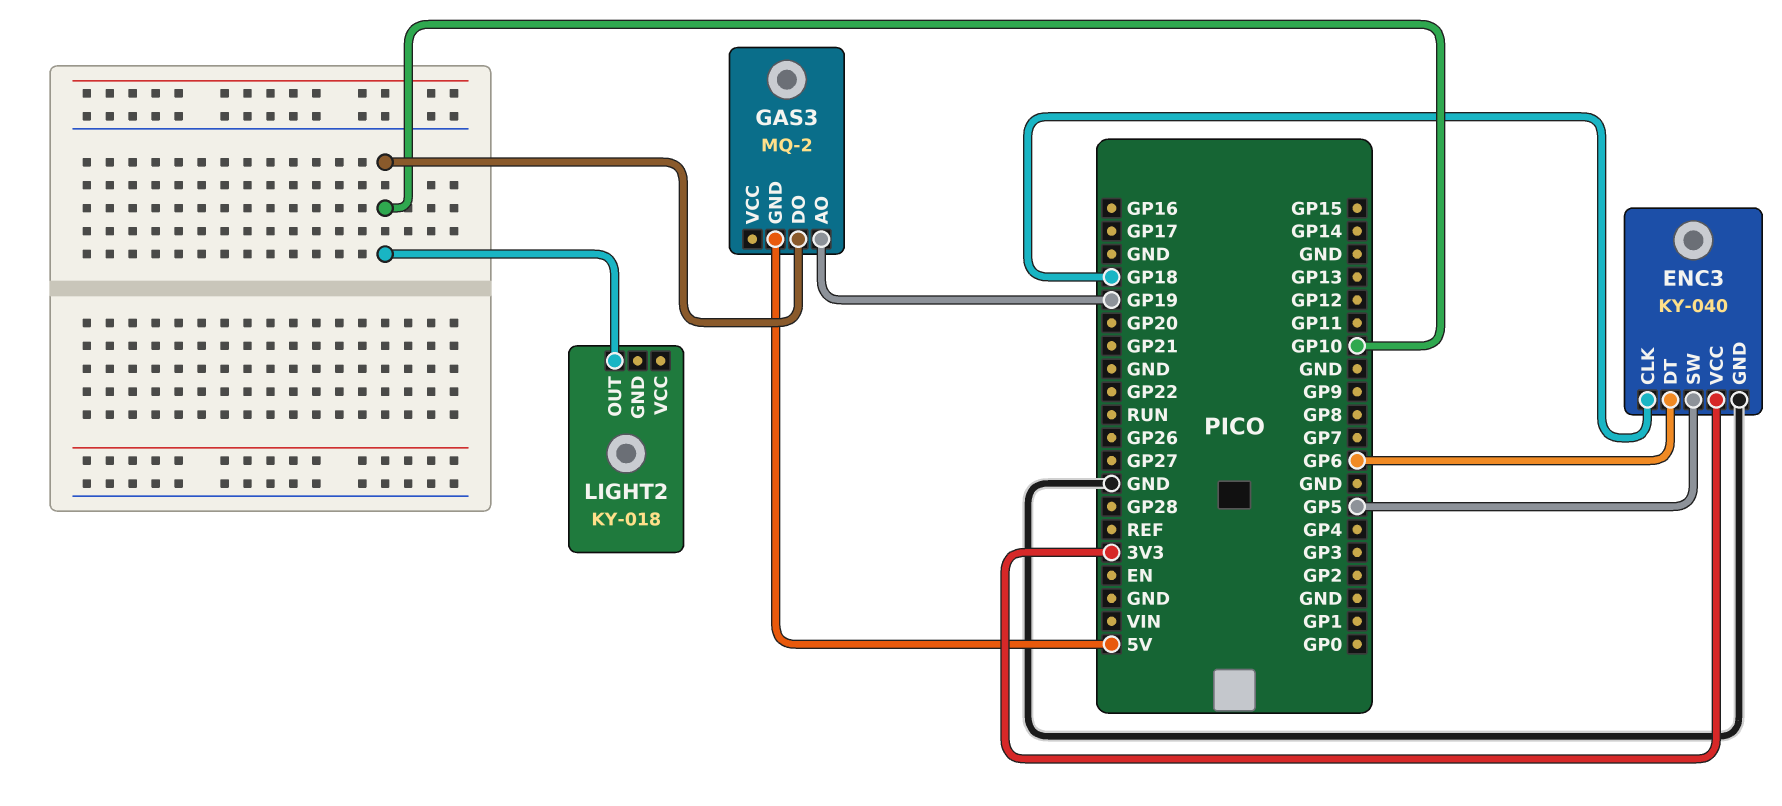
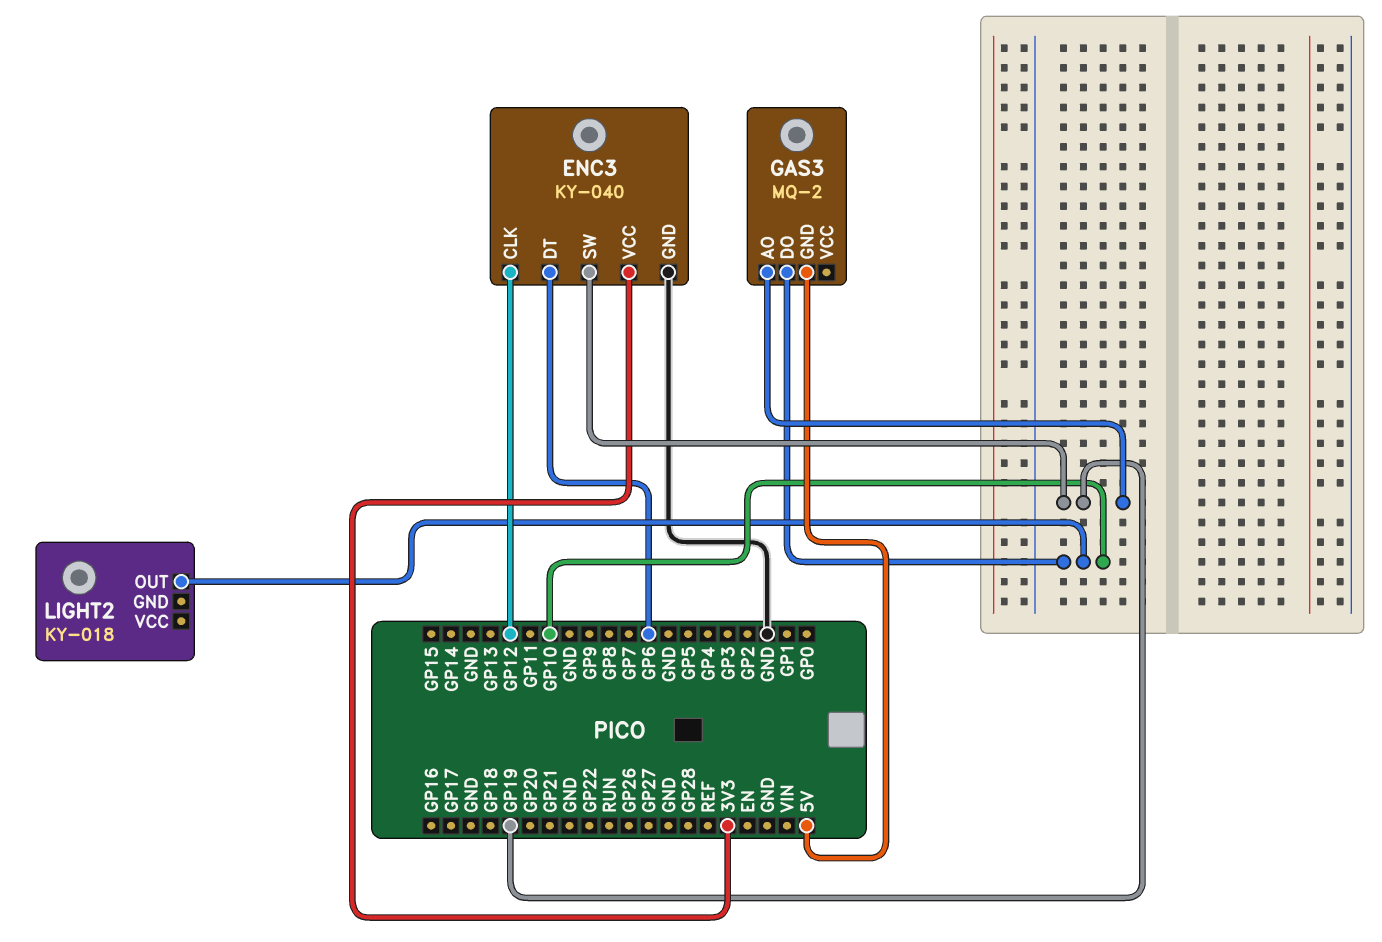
ENC3 pin CLK: GP18 -> GP12
ENC3 pin SW: GP5 -> GP19

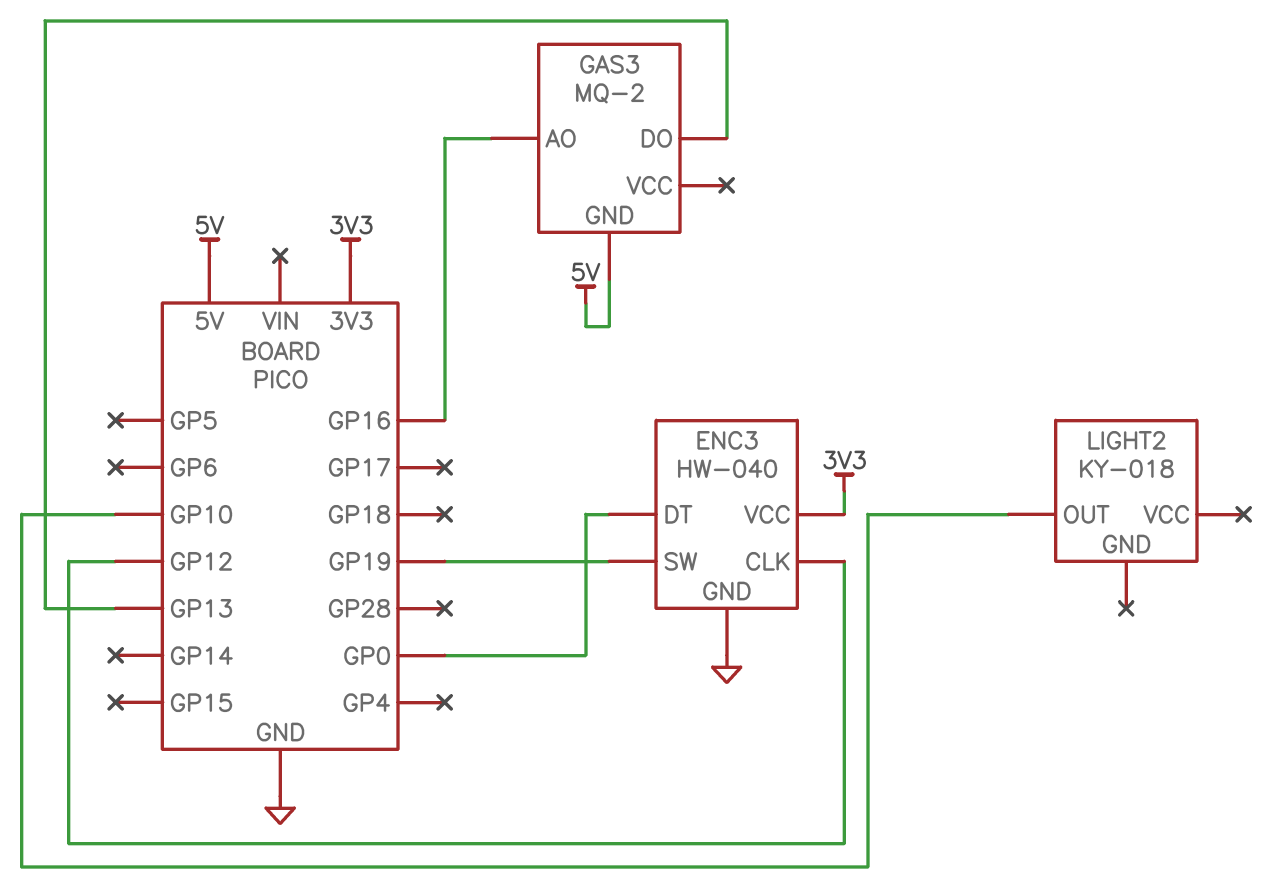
ENC3: KY-040 -> HW-040
ENC3 pin DT: GP6 -> GP0
GAS3 pin AO: GP19 -> GP16
GAS3 pin DO: GP10 -> GP13

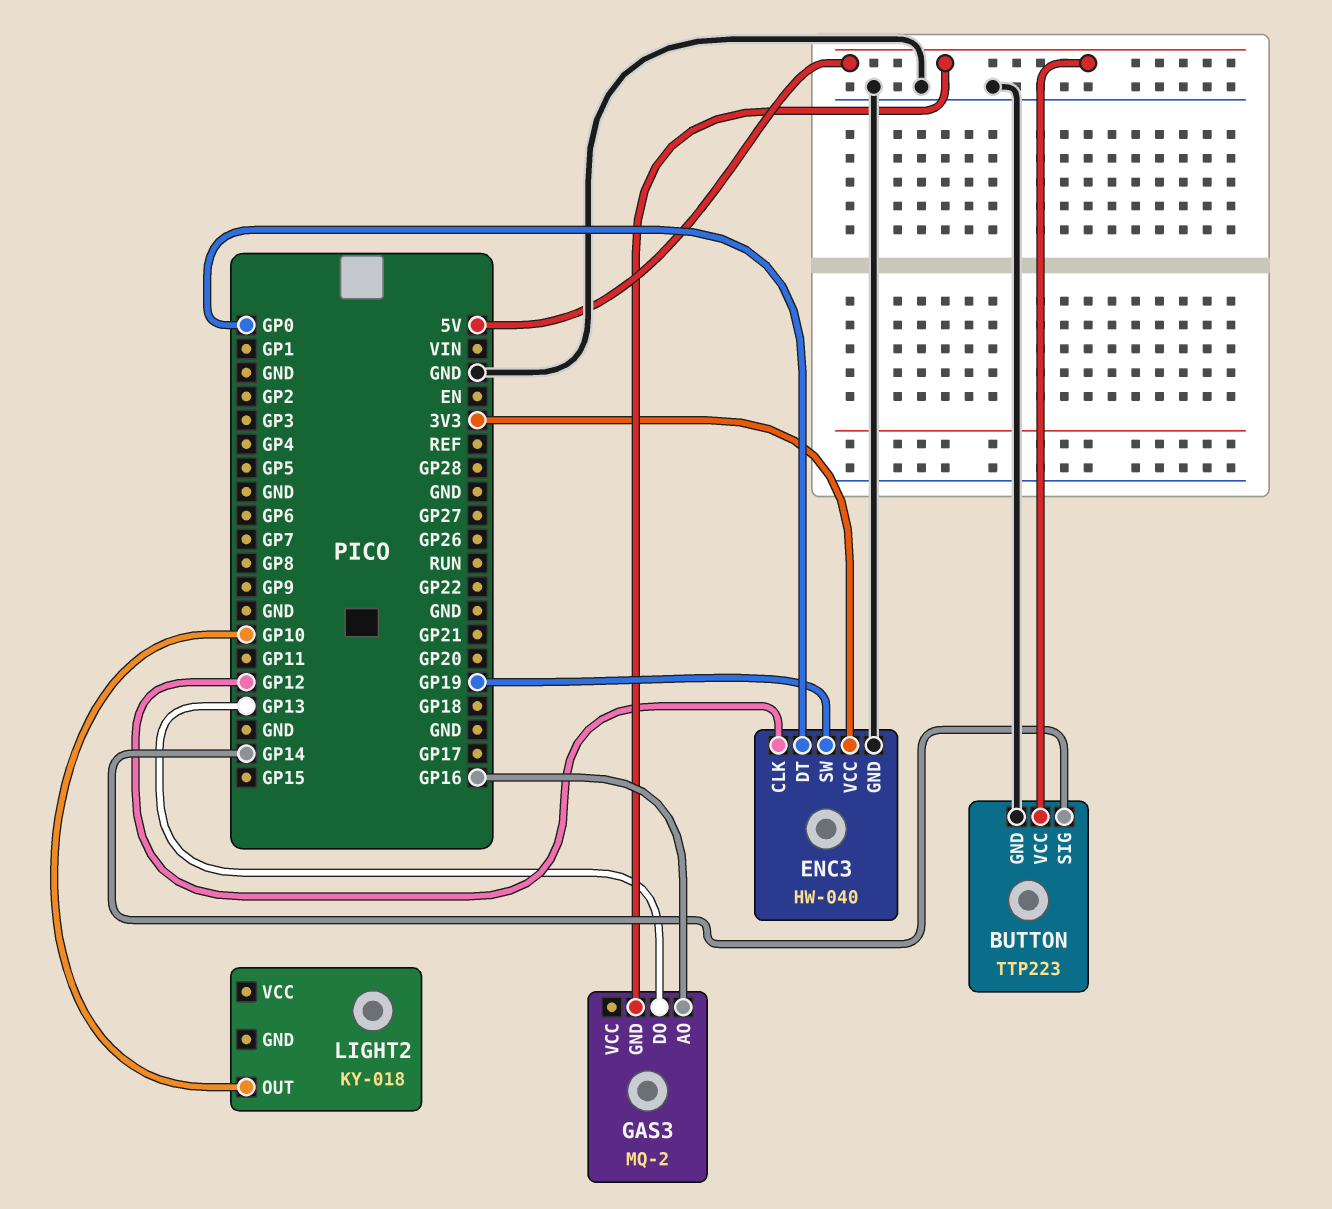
BUTTON: none -> TTP223
BUTTON pin GND: none -> GND
BUTTON pin SIG: none -> GP14
BUTTON pin VCC: none -> 5V

